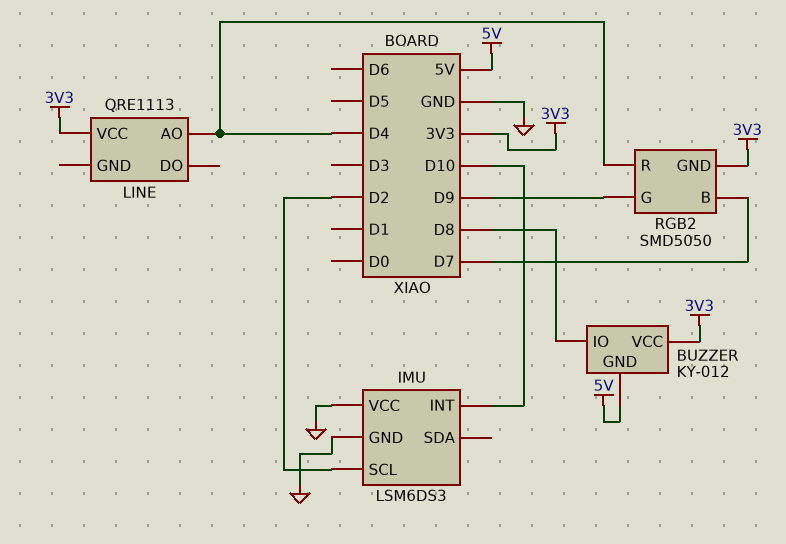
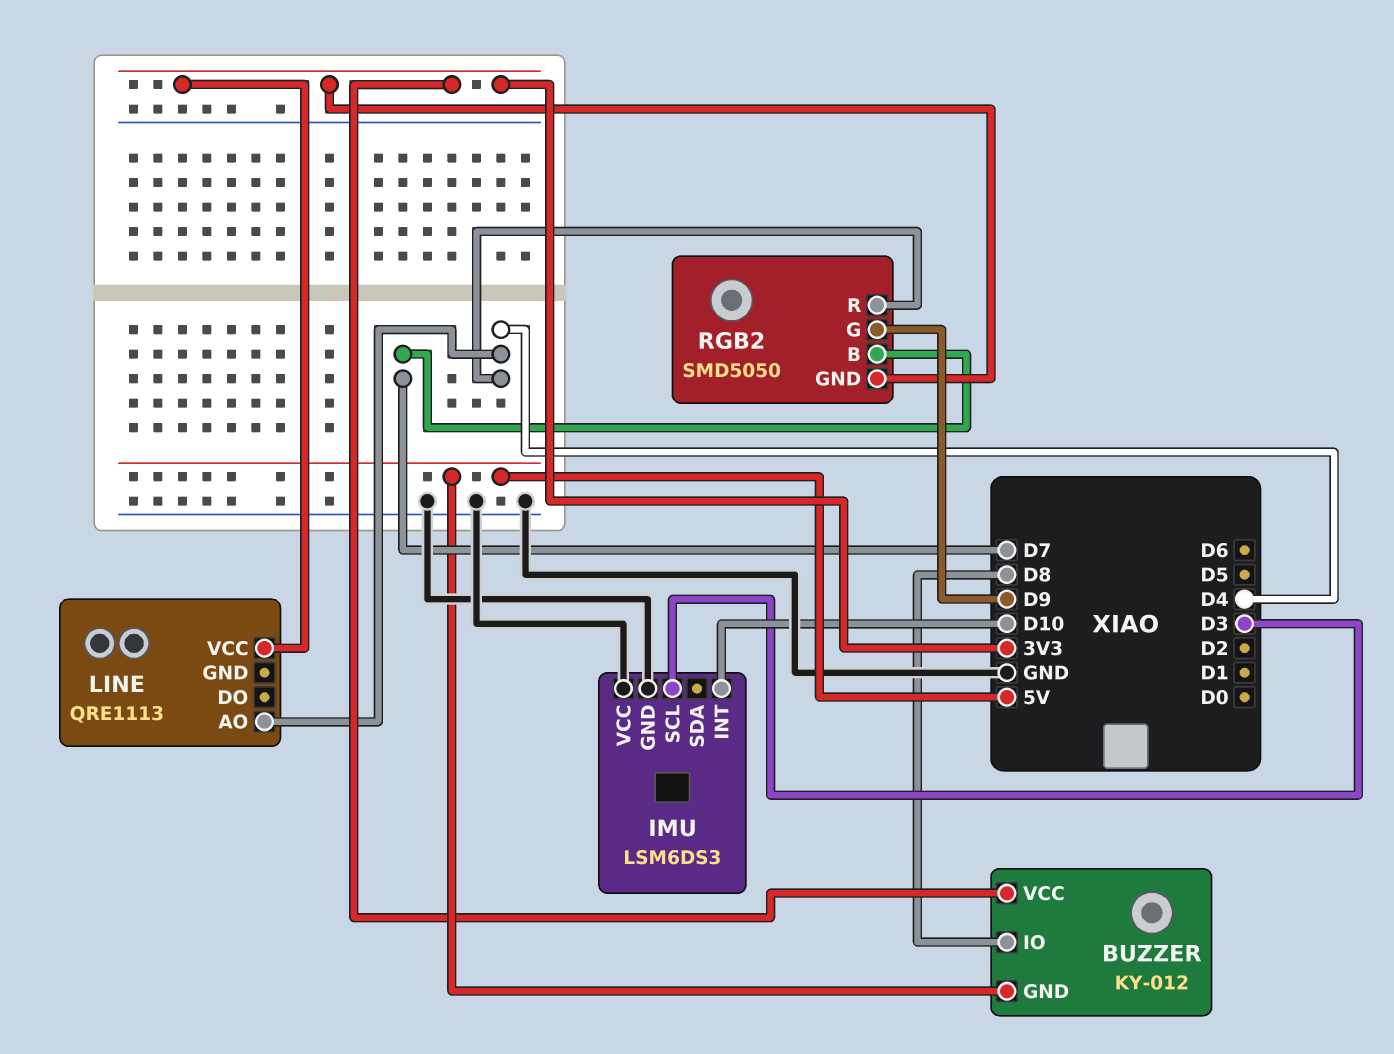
IMU pin SCL: D2 -> D3

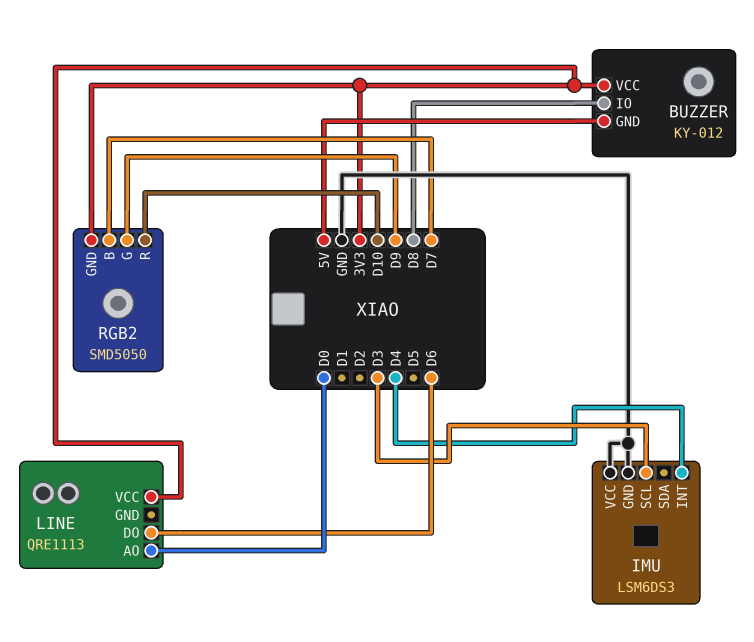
IMU pin INT: D10 -> D4
LINE pin AO: D4 -> D0
LINE pin DO: none -> D6
RGB2 pin R: D4 -> D10

